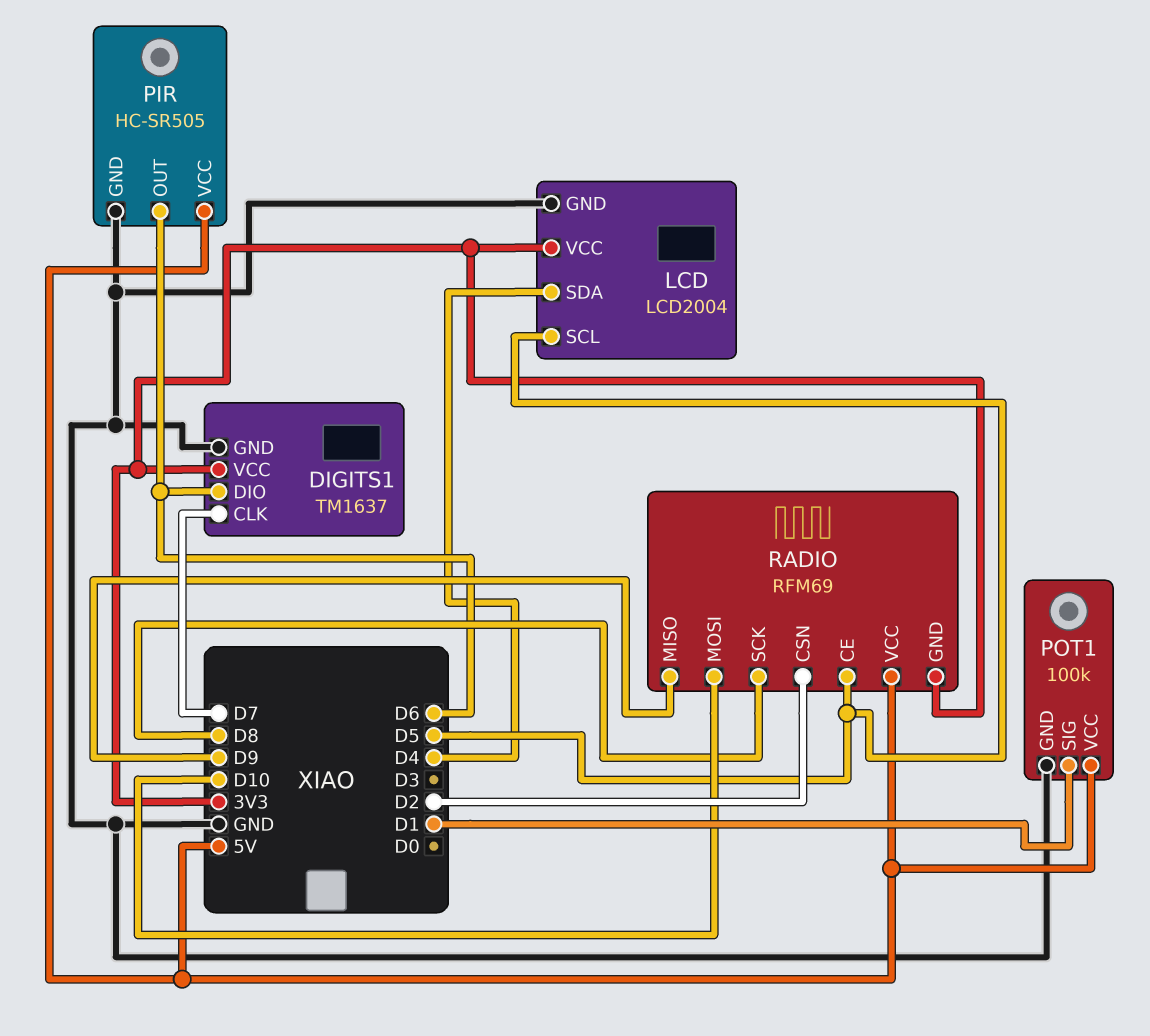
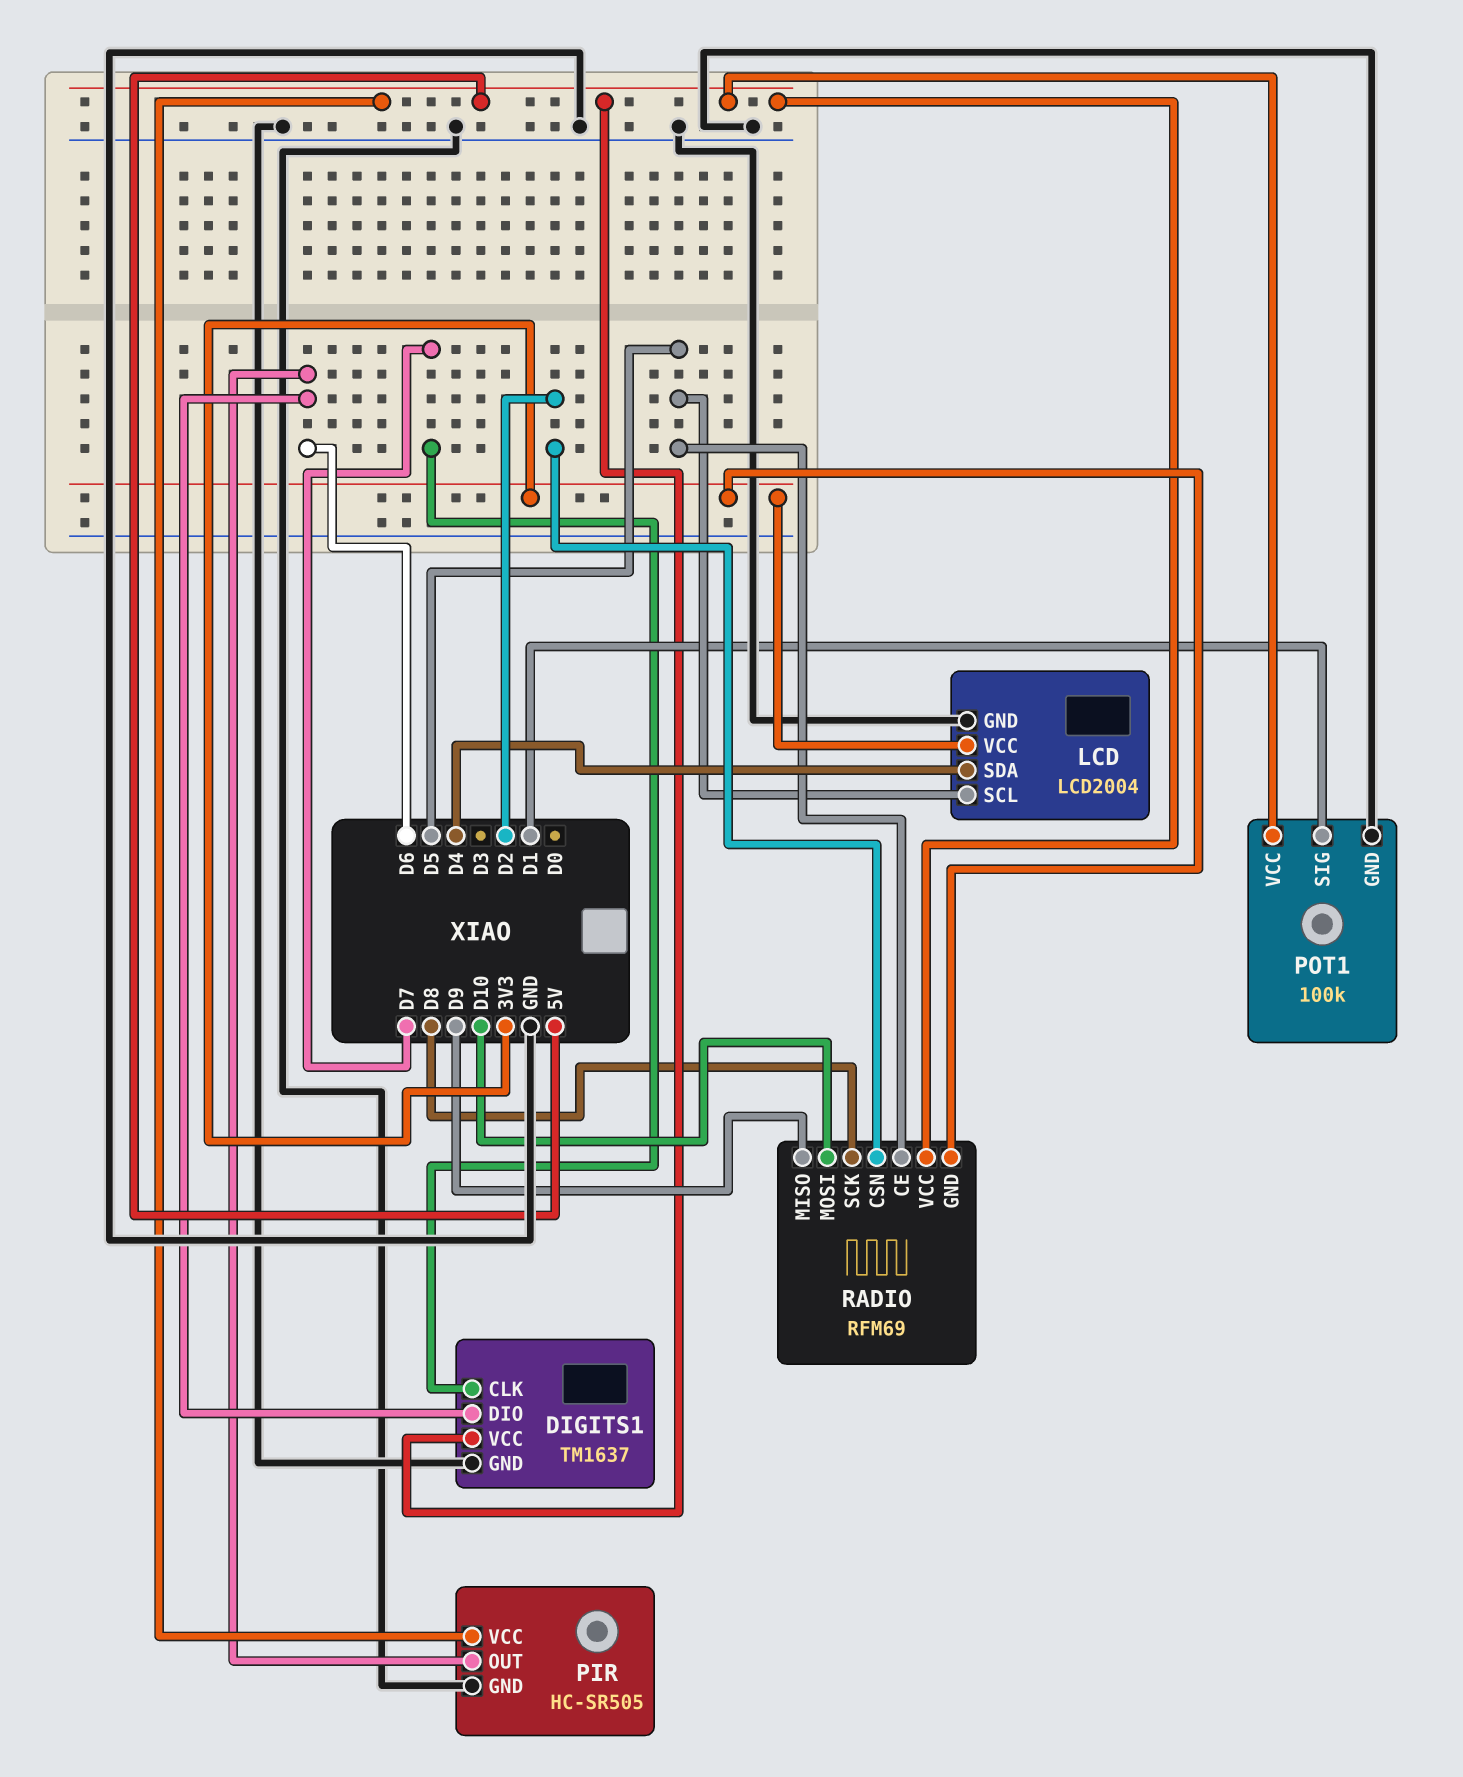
DIGITS1 pin VCC: 3V3 -> 5V

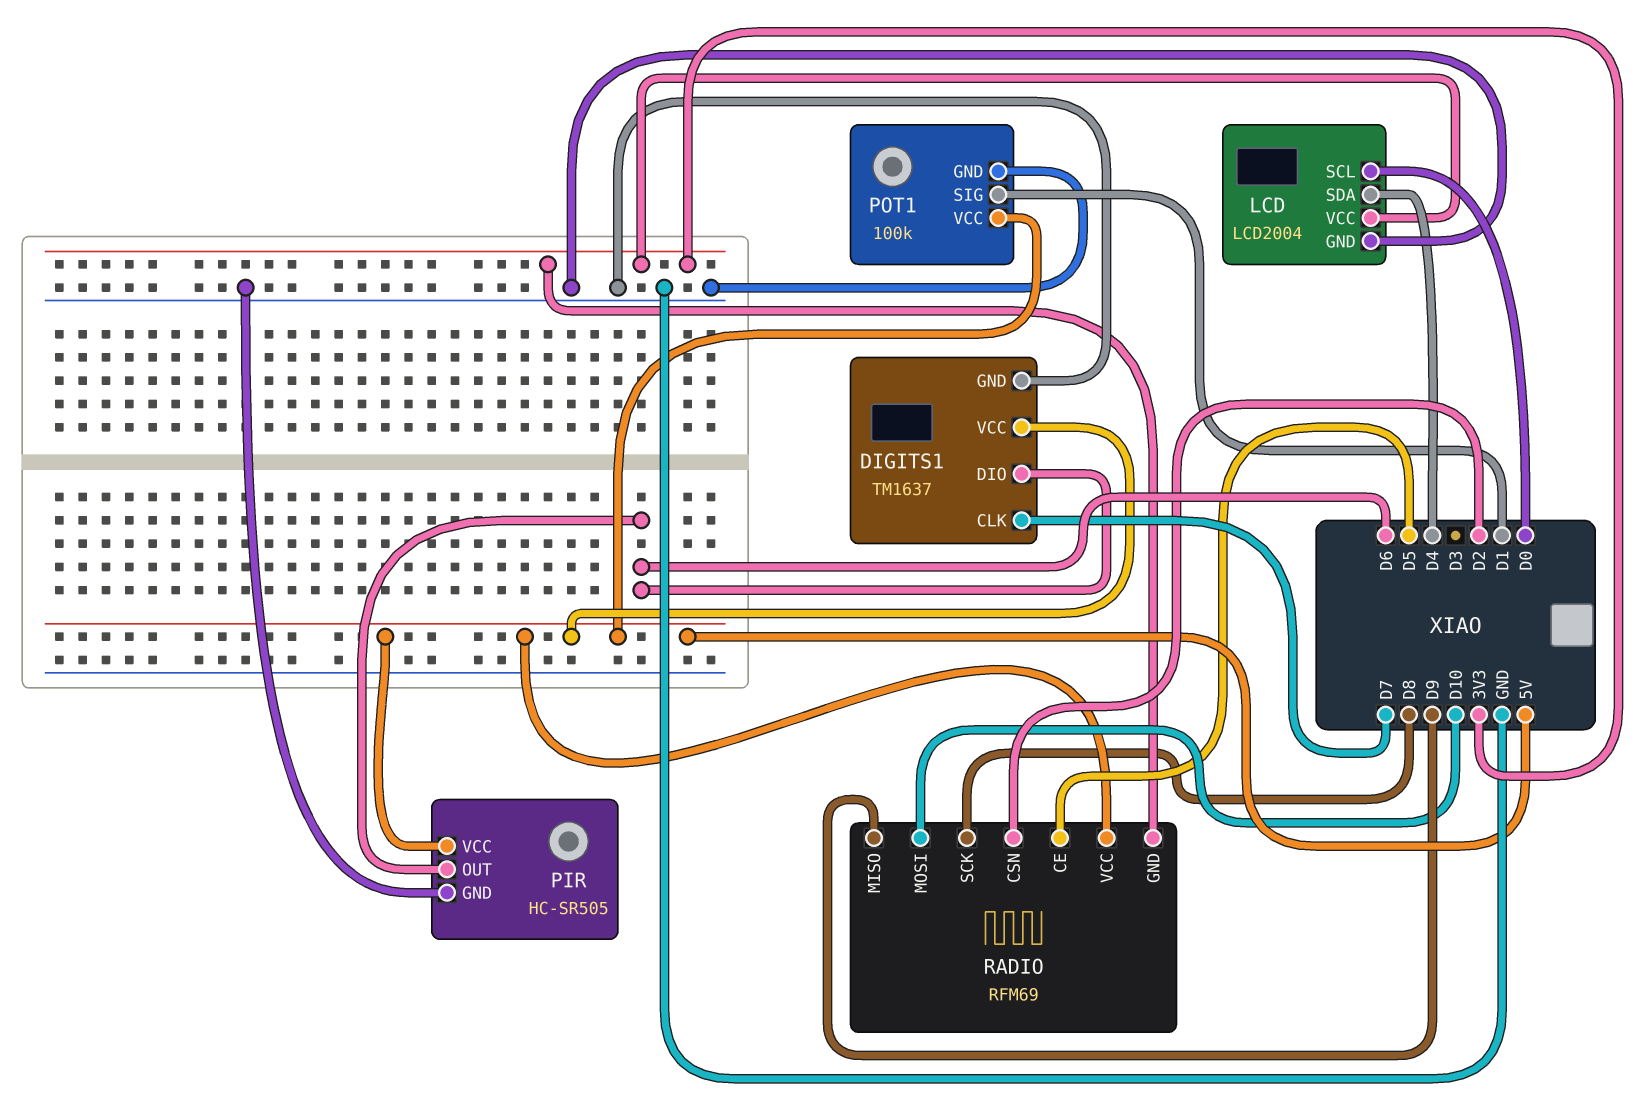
LCD pin SCL: D5 -> D0

